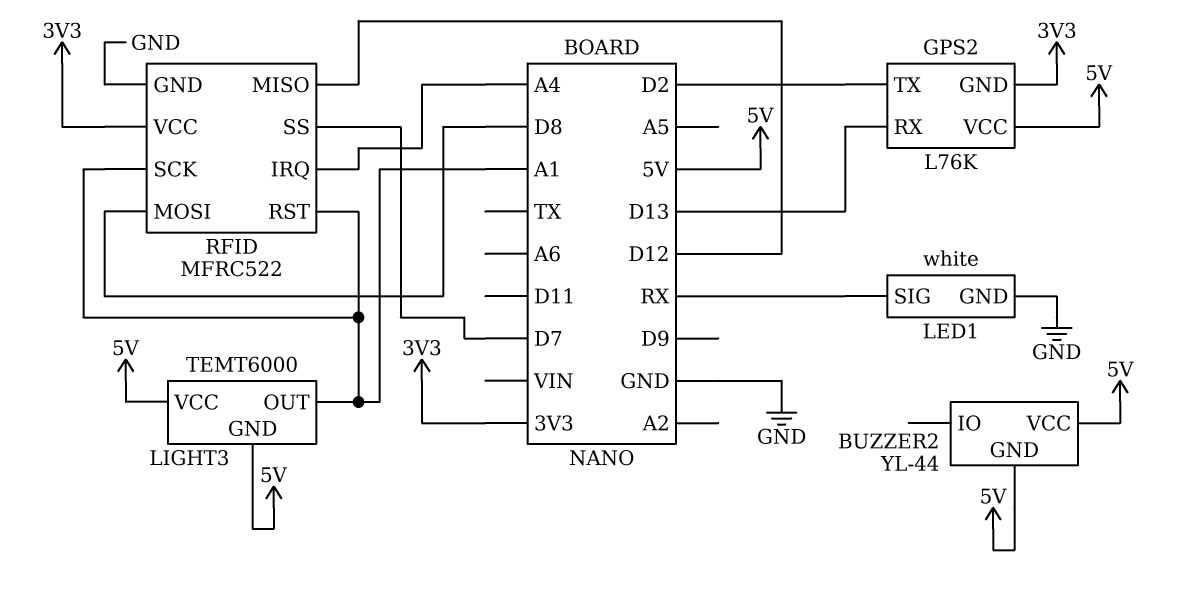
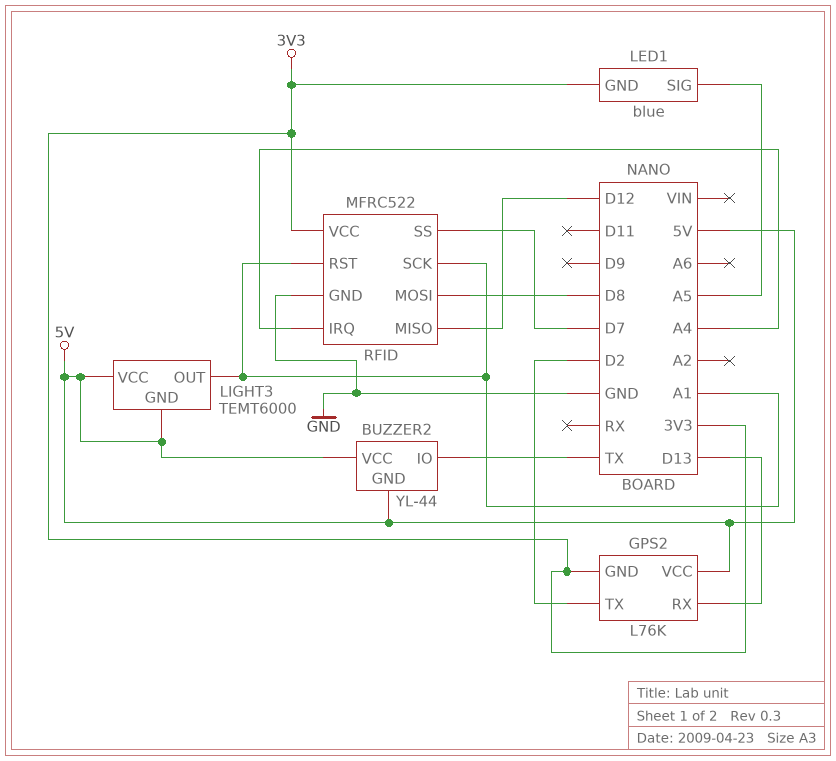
BUZZER2 pin IO: none -> TX
LED1: white -> blue
LED1 pin GND: GND -> 3V3
LED1 pin SIG: RX -> A5

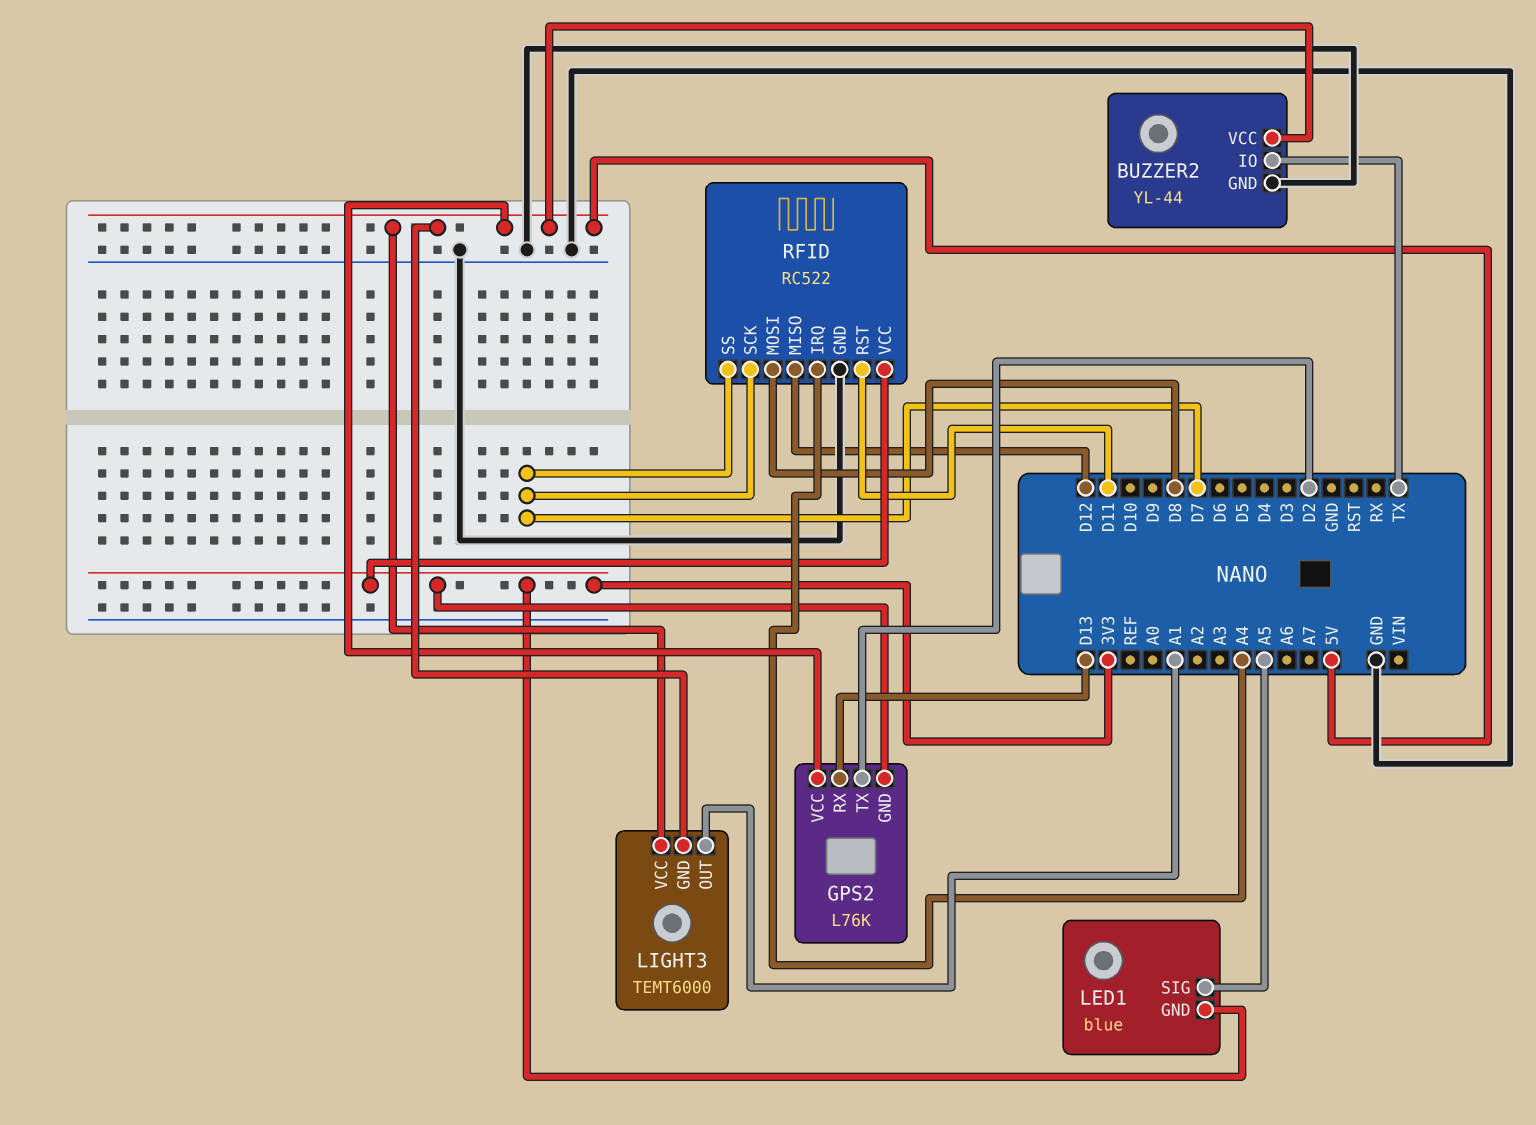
BUZZER2 pin GND: 5V -> GND
RFID: MFRC522 -> RC522
RFID pin RST: A1 -> D11
RFID pin SCK: A1 -> D7

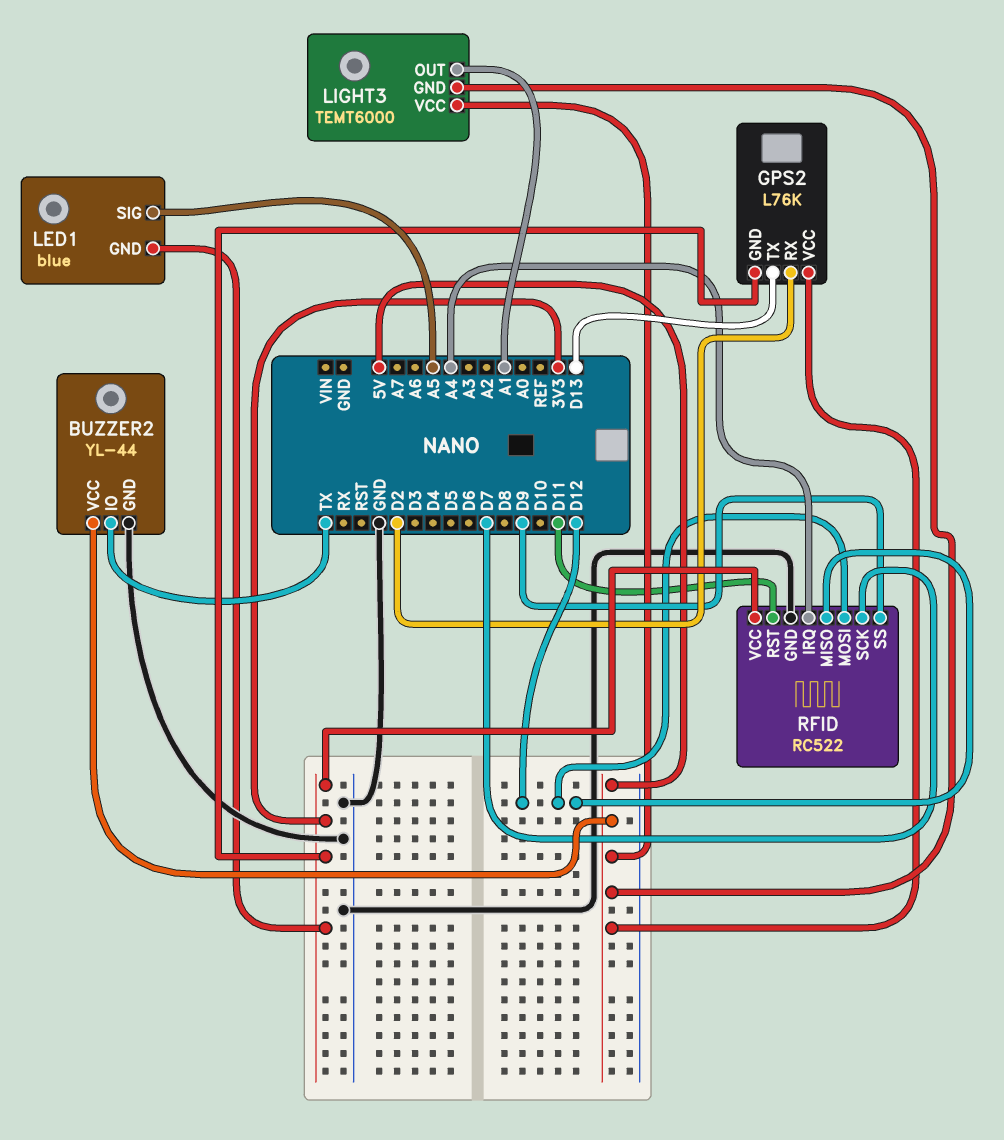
GPS2 pin RX: D13 -> D2
GPS2 pin TX: D2 -> D13
RFID pin MOSI: D8 -> D12
RFID pin SS: D7 -> D9

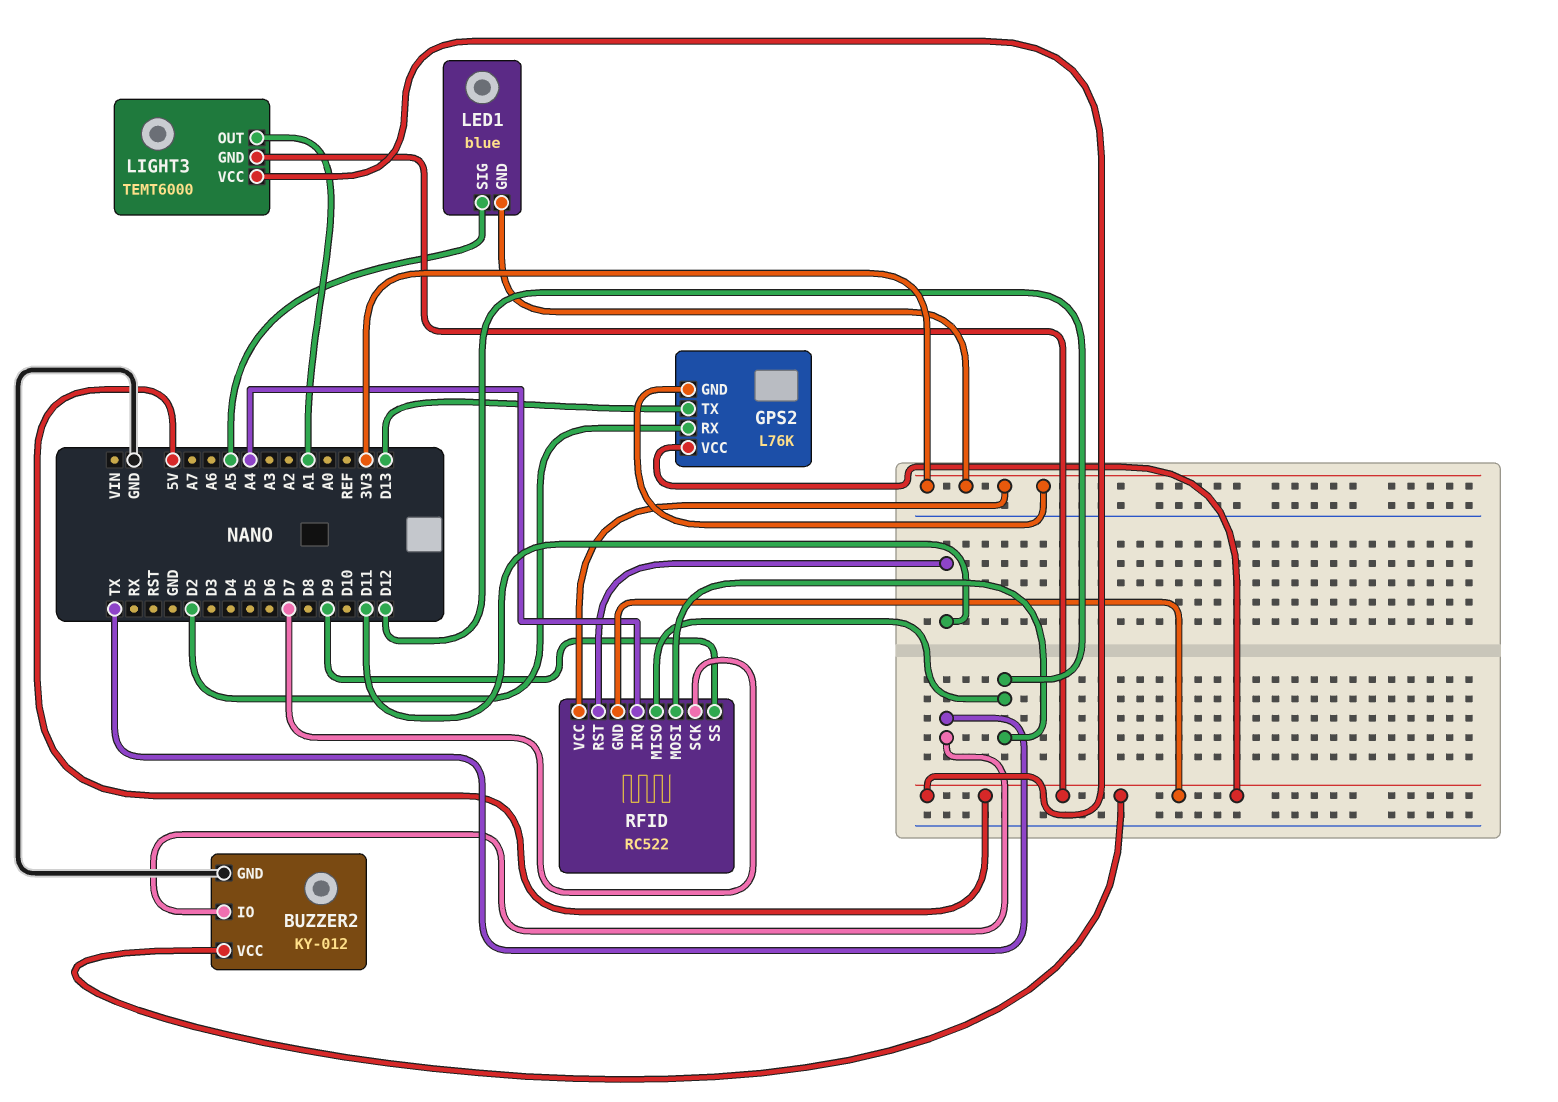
BUZZER2: YL-44 -> KY-012
RFID pin GND: GND -> 5V

